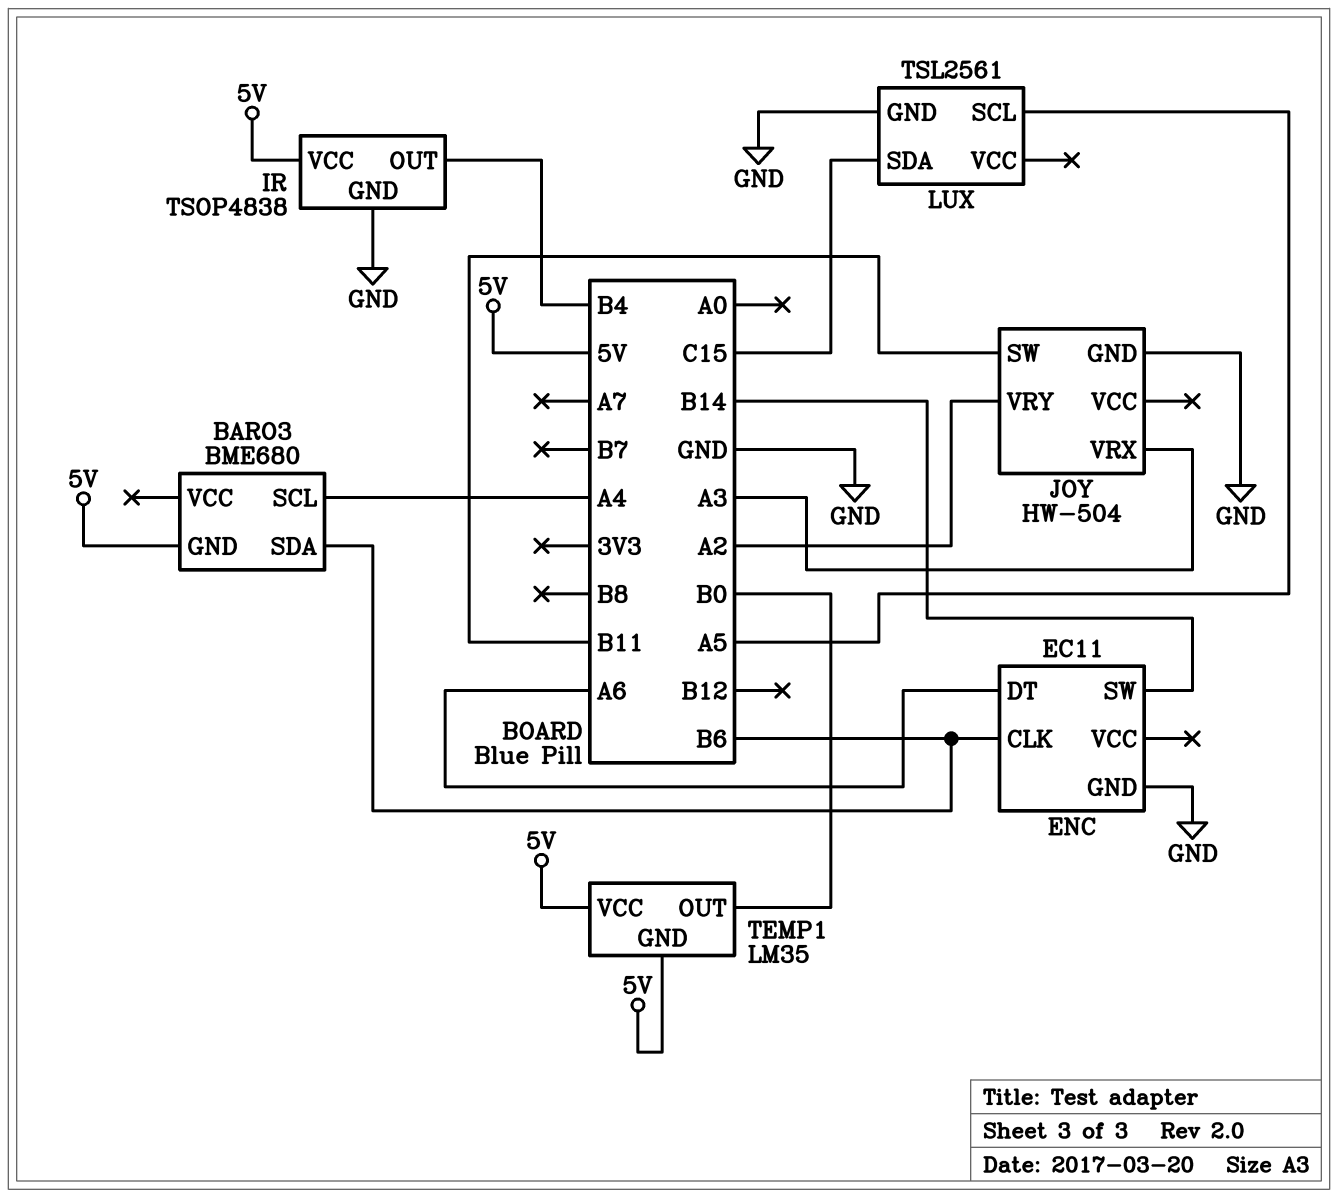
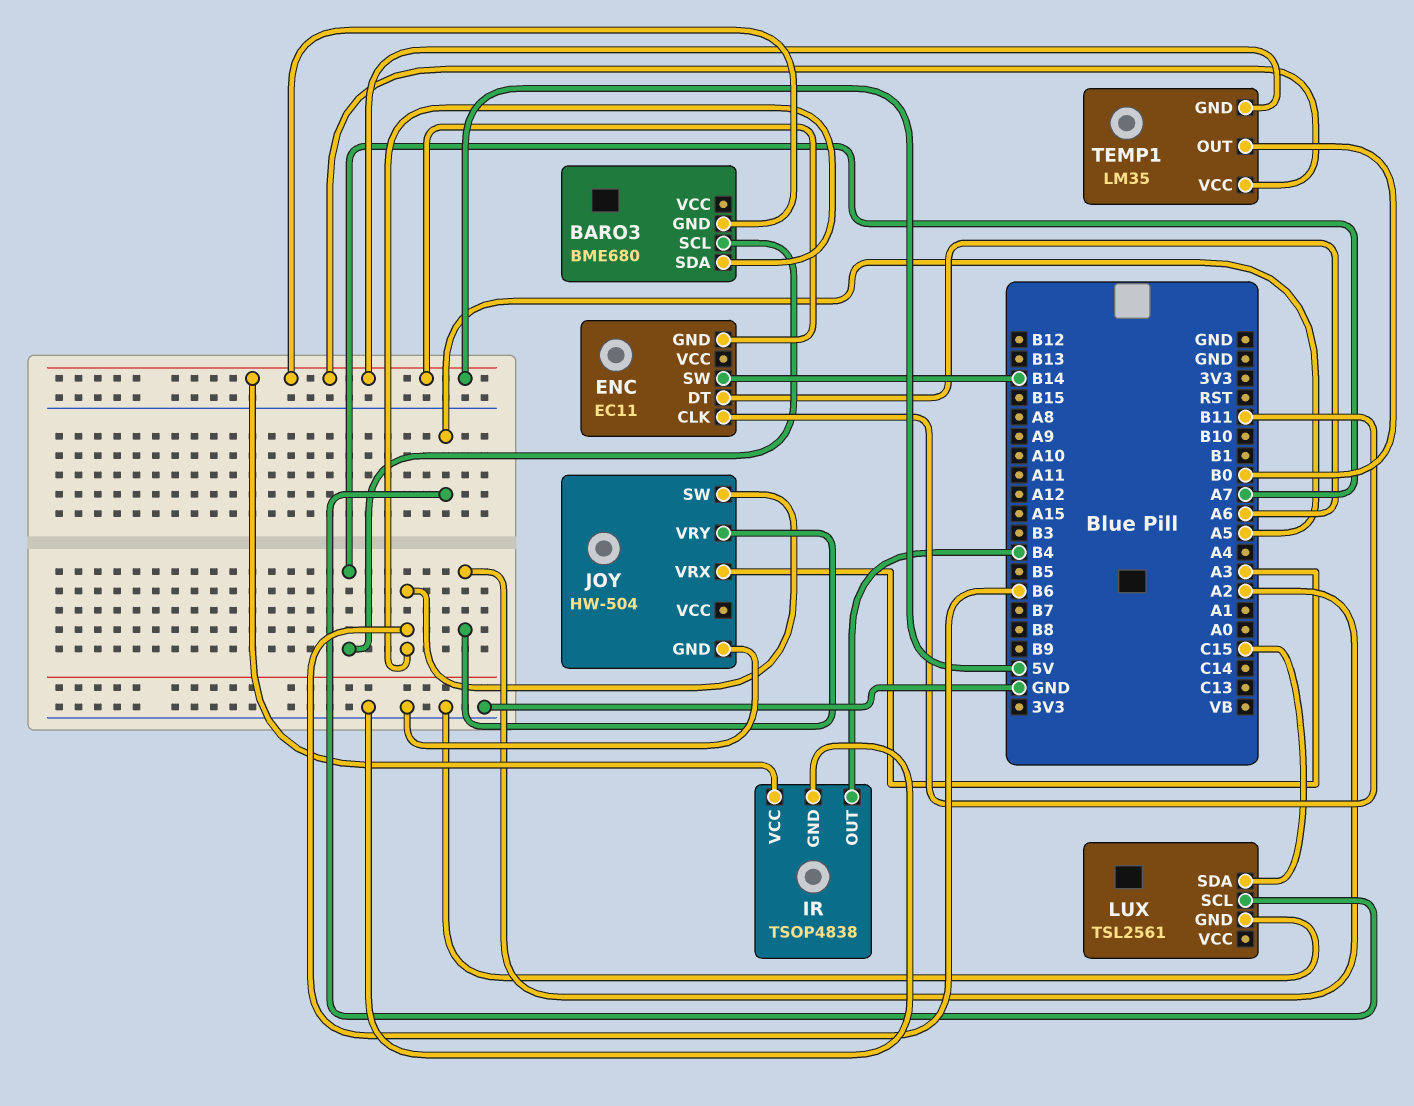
BARO3 pin SCL: A4 -> A7
ENC pin CLK: B6 -> B11
ENC pin GND: GND -> 5V
JOY pin SW: B11 -> B6

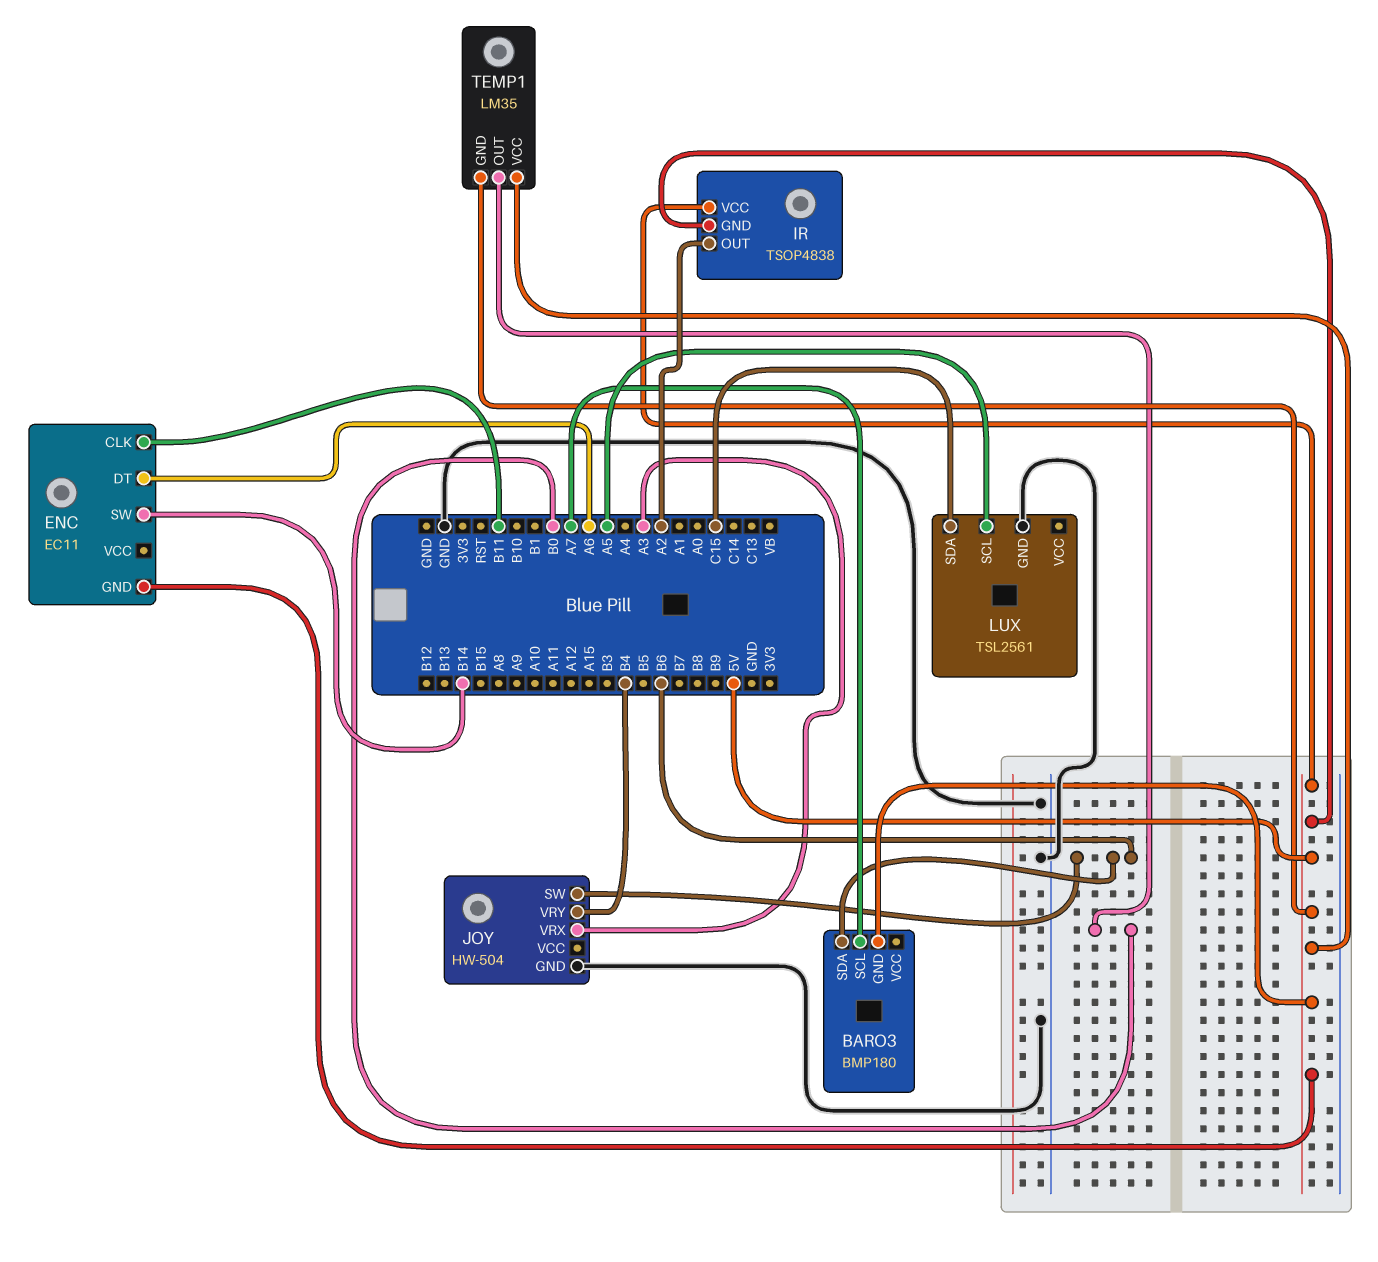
BARO3: BME680 -> BMP180
IR pin GND: GND -> 5V
IR pin OUT: B4 -> A2
JOY pin VRY: A2 -> B4

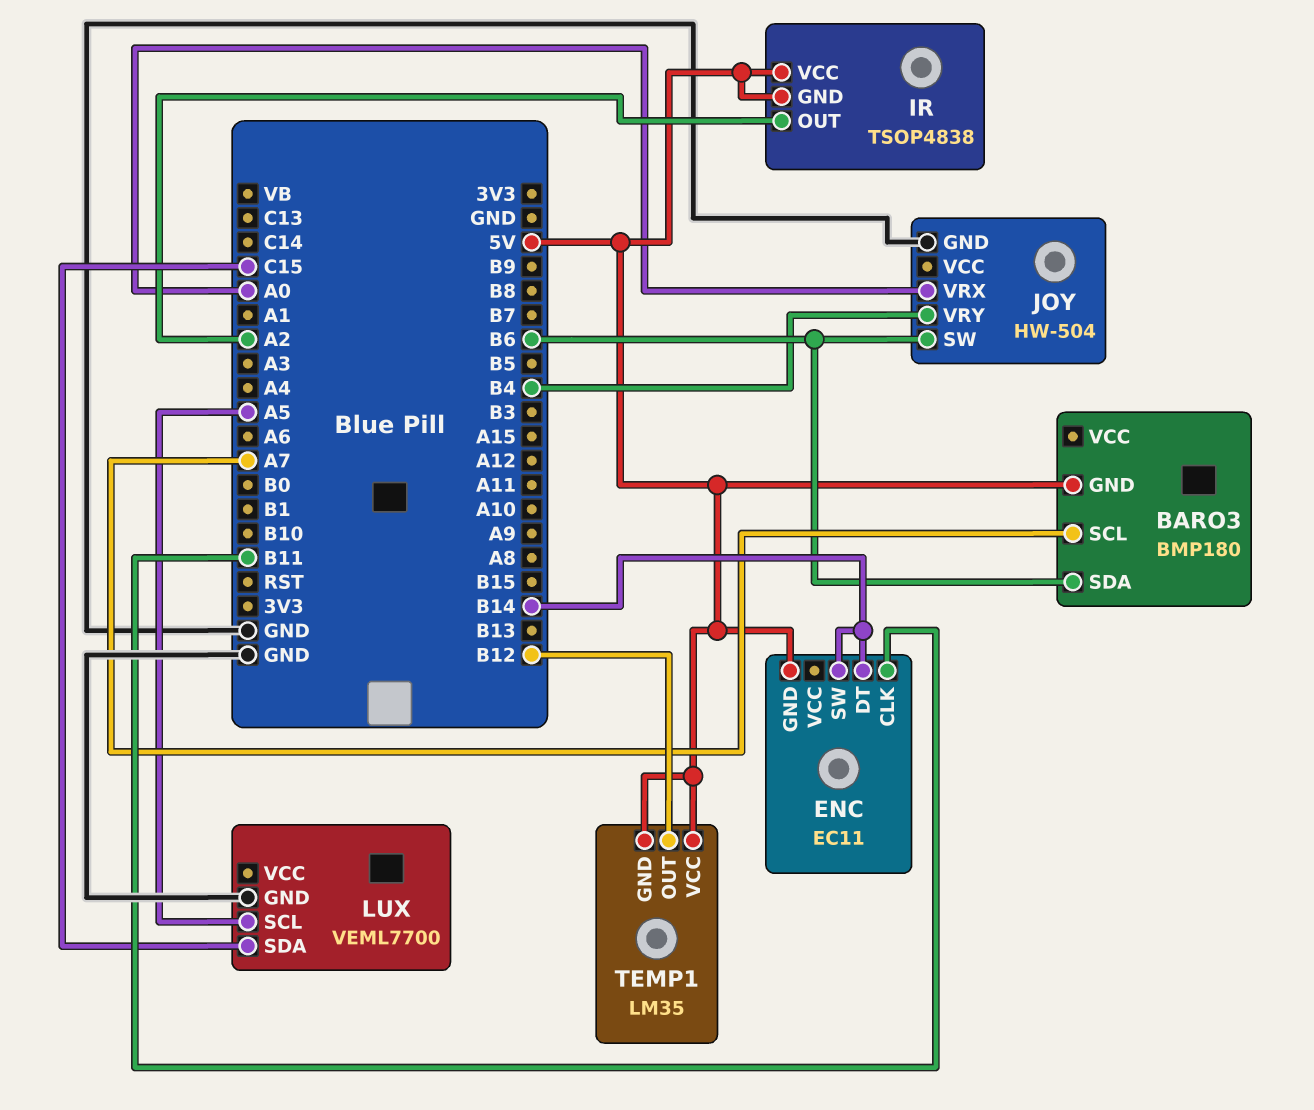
ENC pin DT: A6 -> B14
JOY pin VRX: A3 -> A0
LUX: TSL2561 -> VEML7700
TEMP1 pin OUT: B0 -> B12

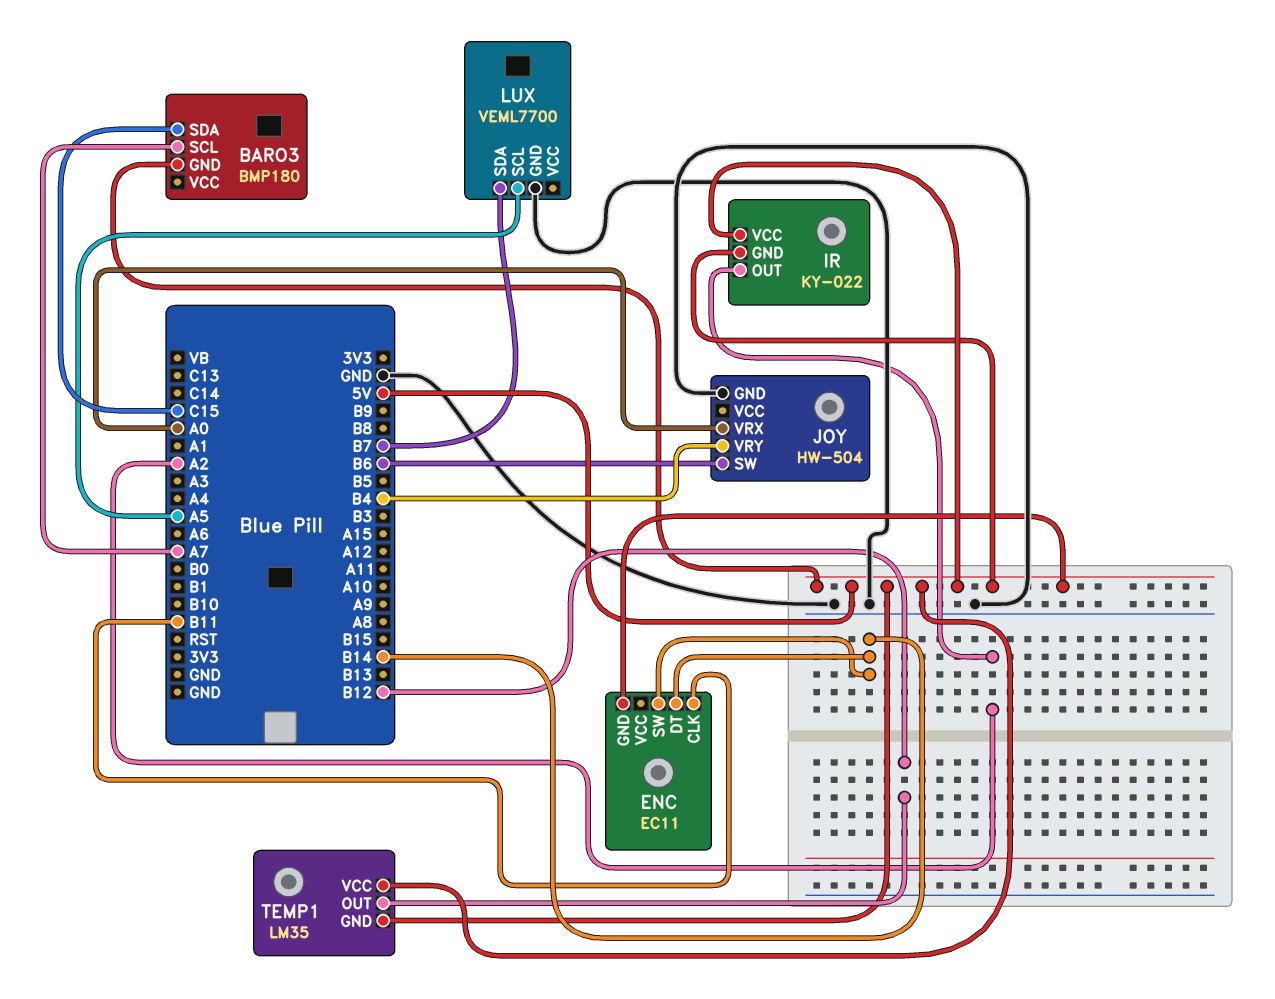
BARO3 pin SDA: B6 -> C15
IR: TSOP4838 -> KY-022
LUX pin SDA: C15 -> B7

